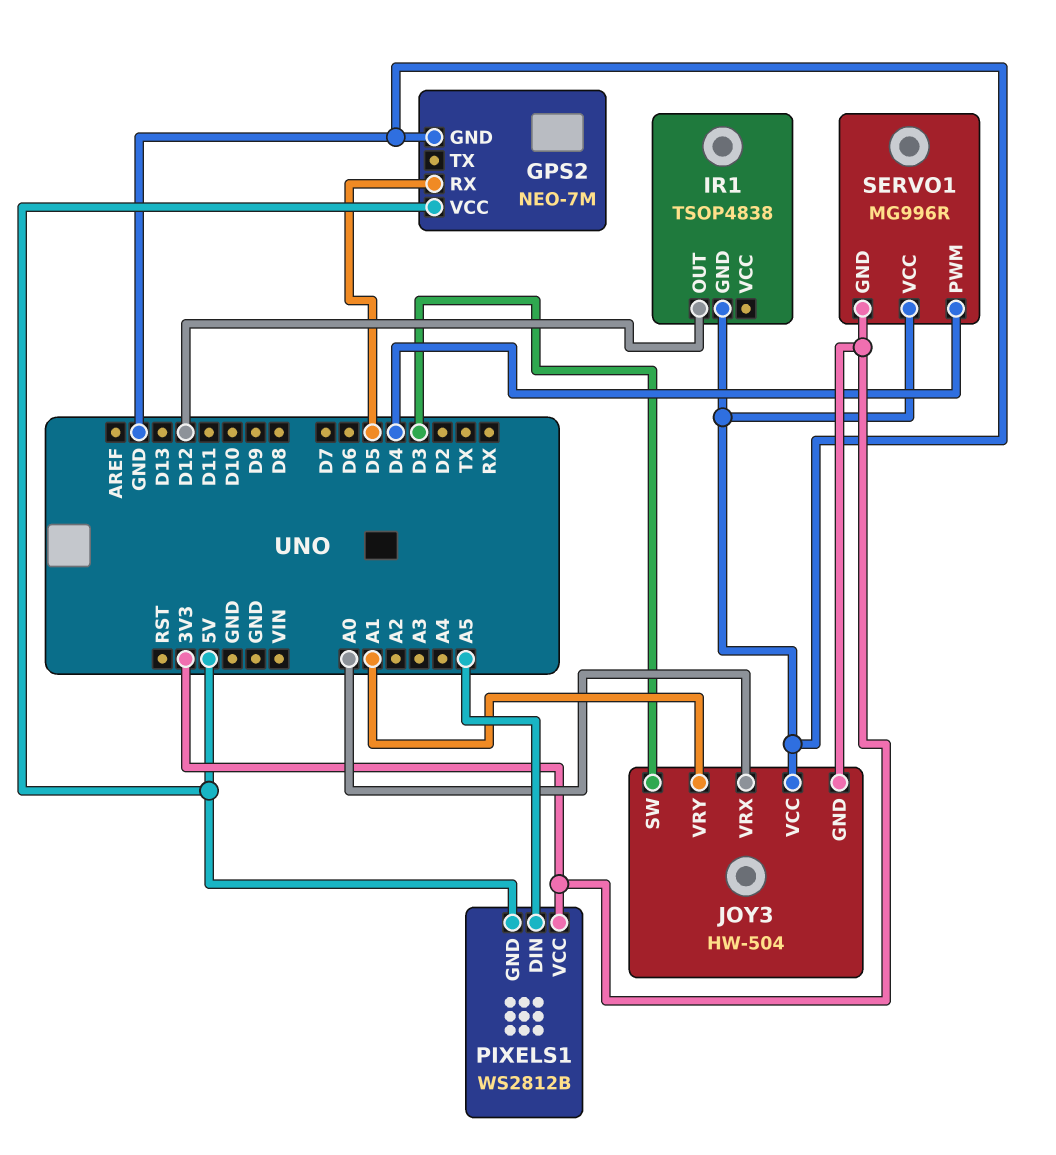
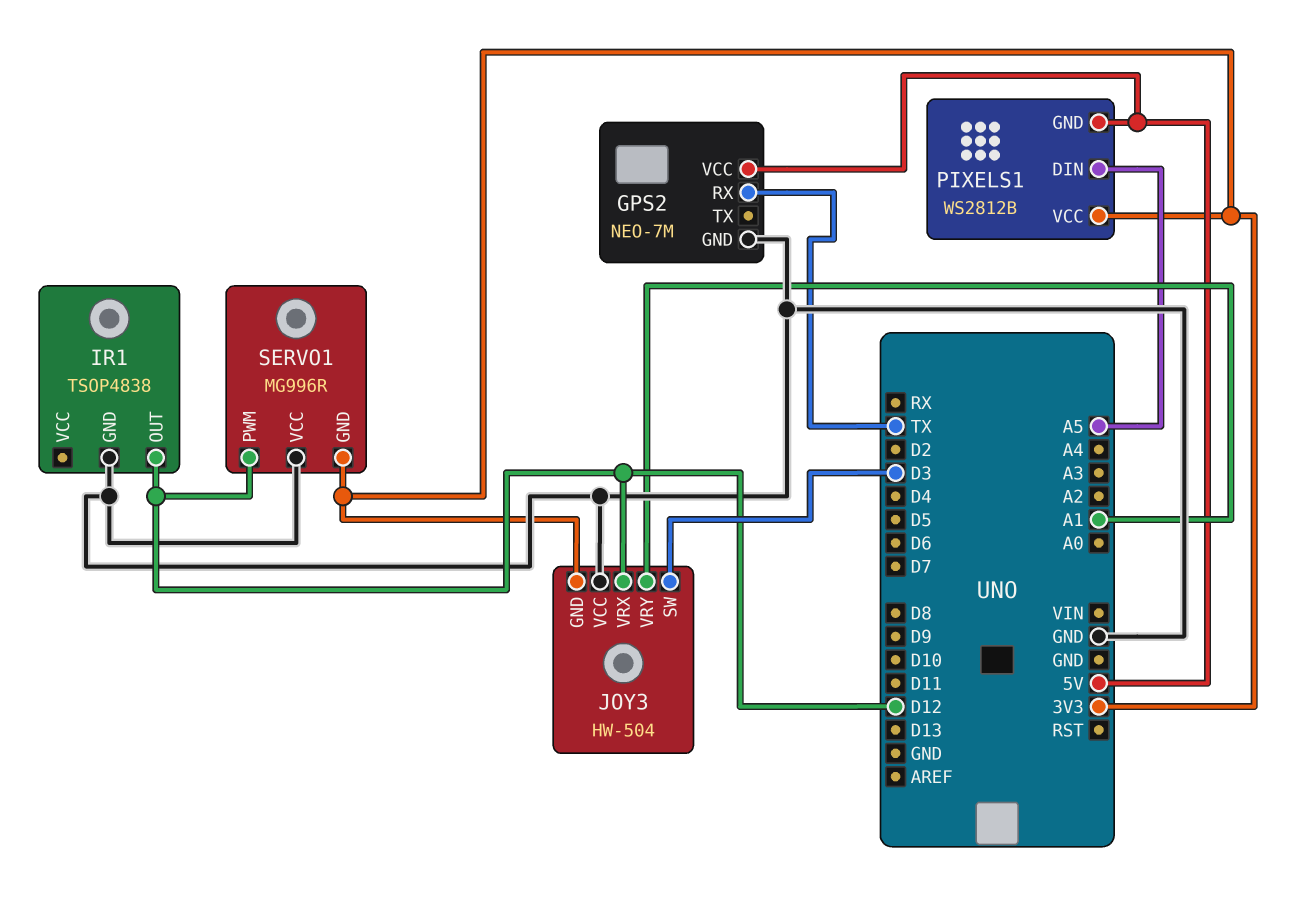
GPS2 pin RX: D5 -> TX
JOY3 pin VRX: A0 -> D12
SERVO1 pin PWM: D4 -> D12

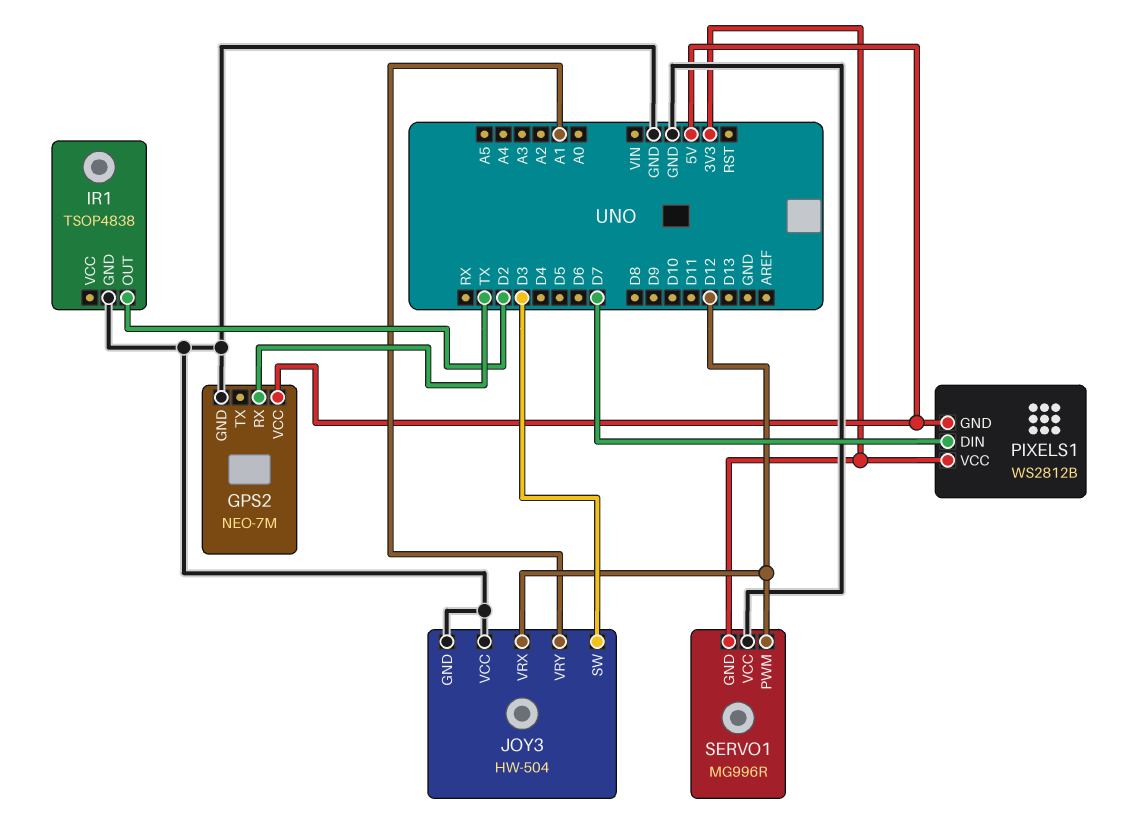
IR1 pin OUT: D12 -> D2
JOY3 pin GND: 3V3 -> GND
PIXELS1 pin DIN: A5 -> D7

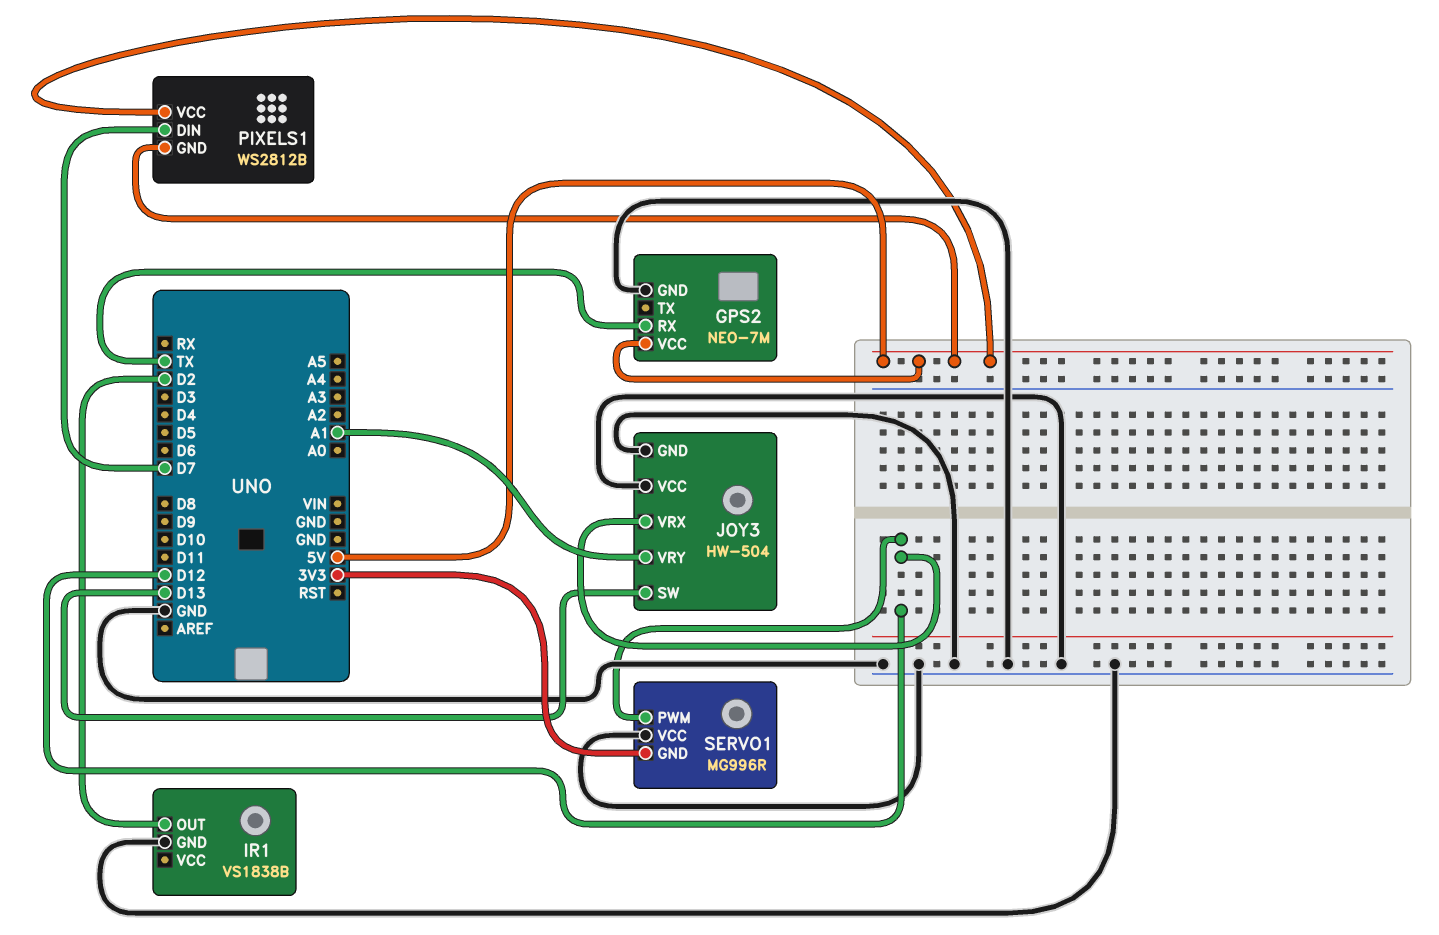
IR1: TSOP4838 -> VS1838B
JOY3 pin SW: D3 -> D13
PIXELS1 pin VCC: 3V3 -> 5V

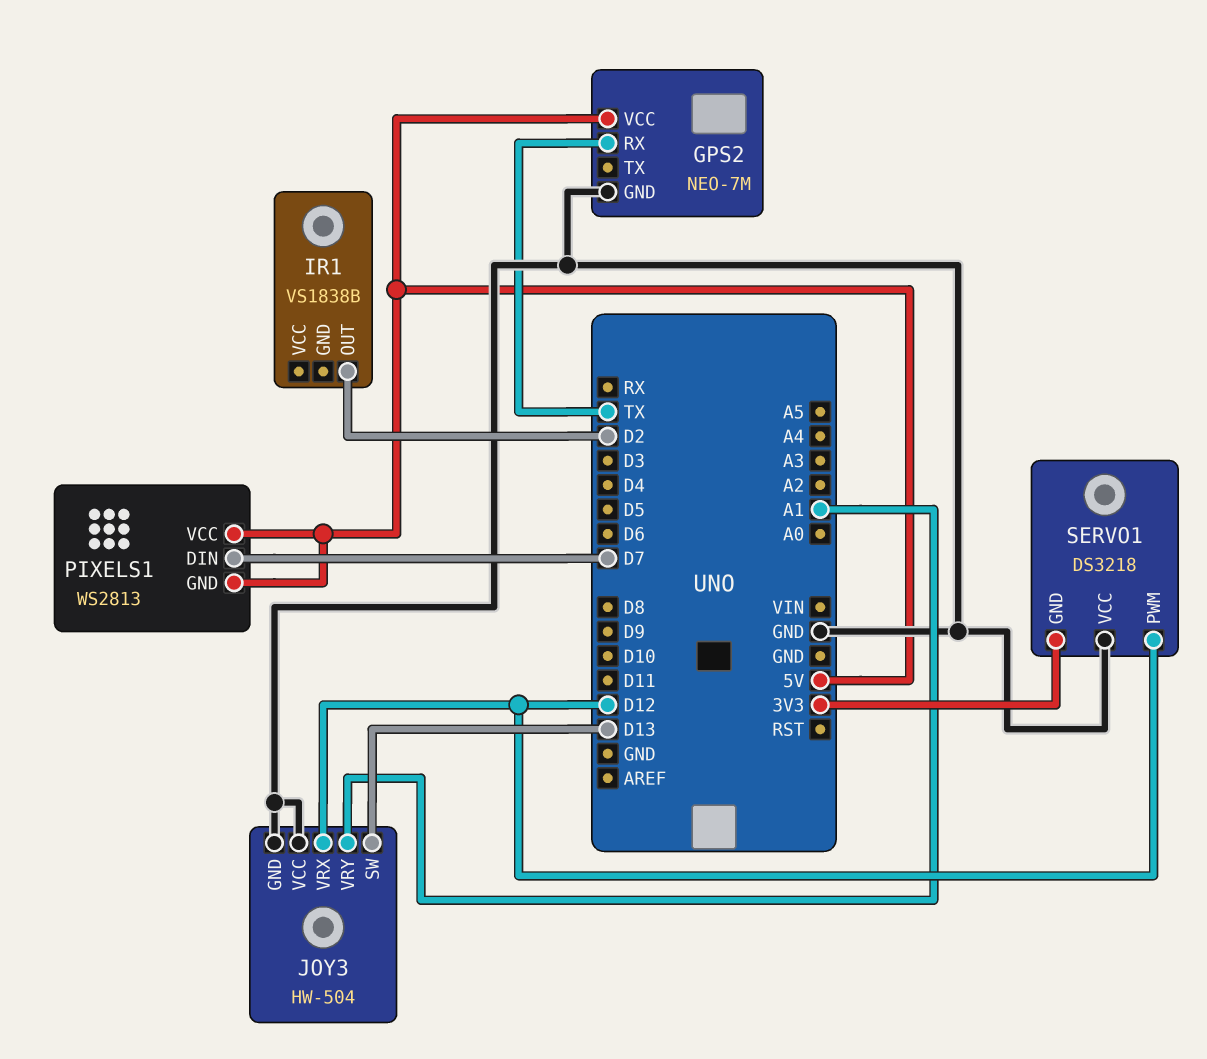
IR1 pin GND: GND -> none
PIXELS1: WS2812B -> WS2813
SERVO1: MG996R -> DS3218

